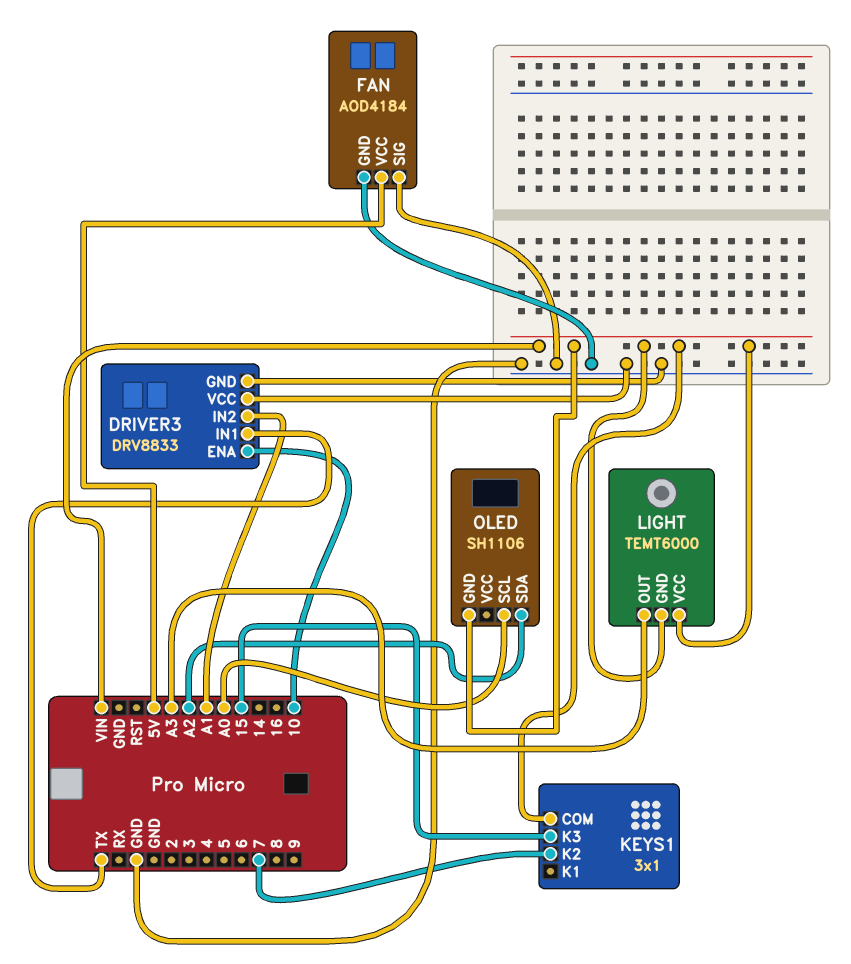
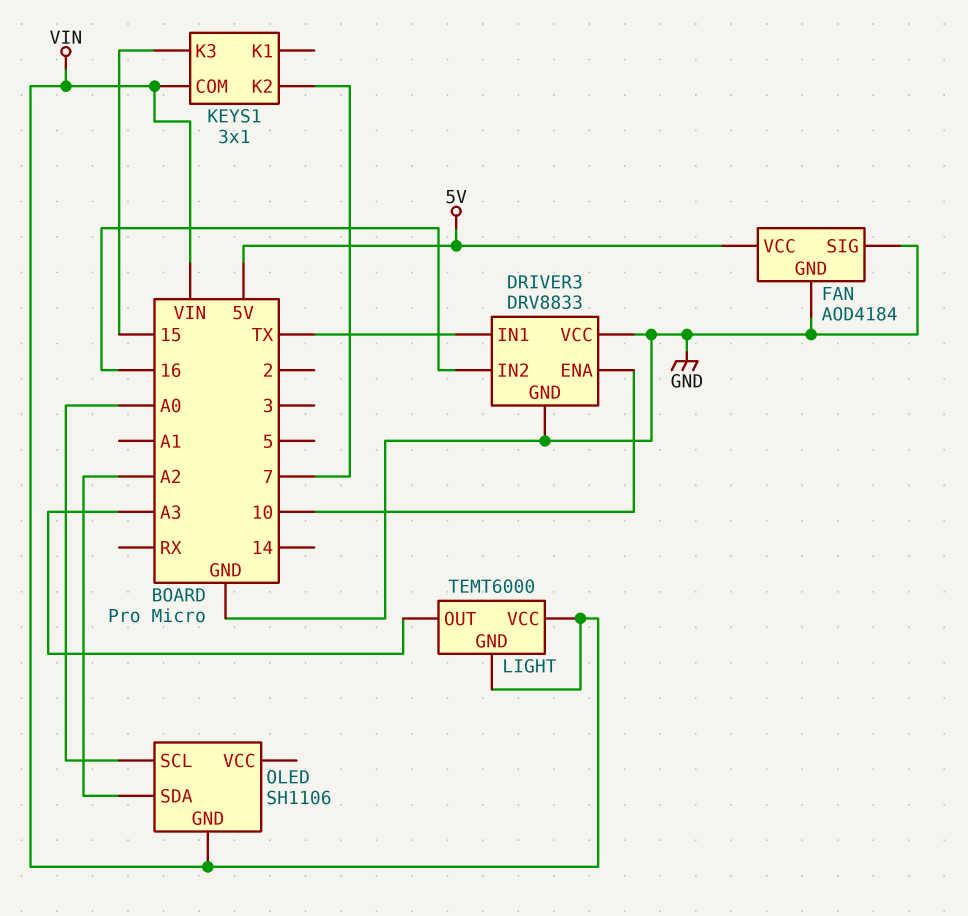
DRIVER3 pin IN2: A1 -> 16

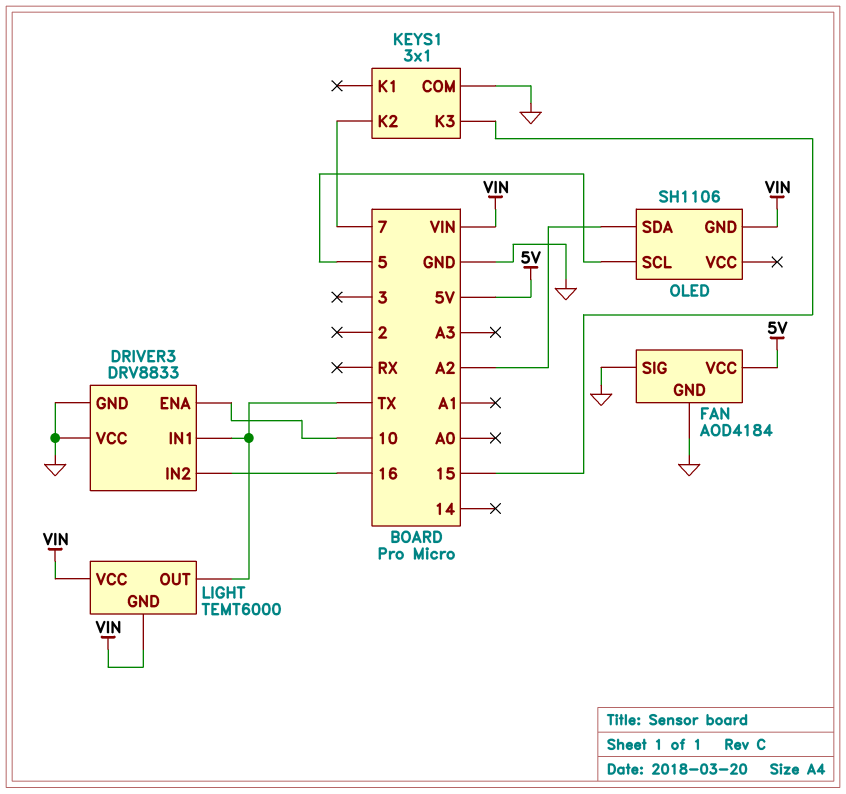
KEYS1 pin COM: VIN -> GND
LIGHT pin OUT: A3 -> TX
OLED pin SCL: A0 -> 5

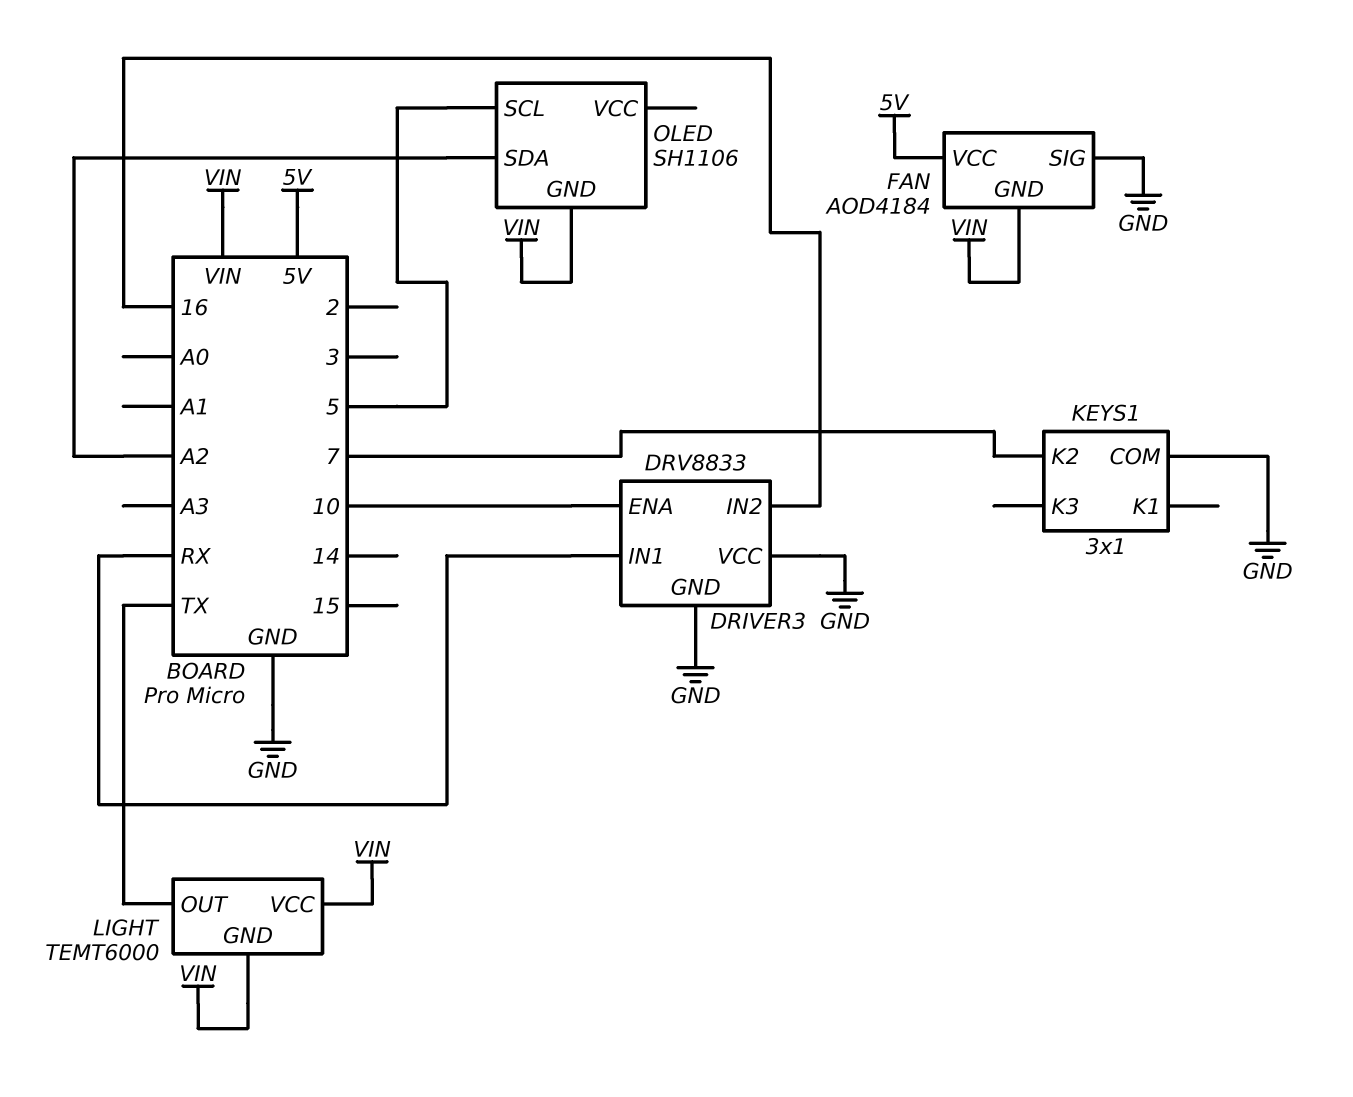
DRIVER3 pin IN1: TX -> RX
FAN pin GND: GND -> VIN
KEYS1 pin K3: 15 -> none

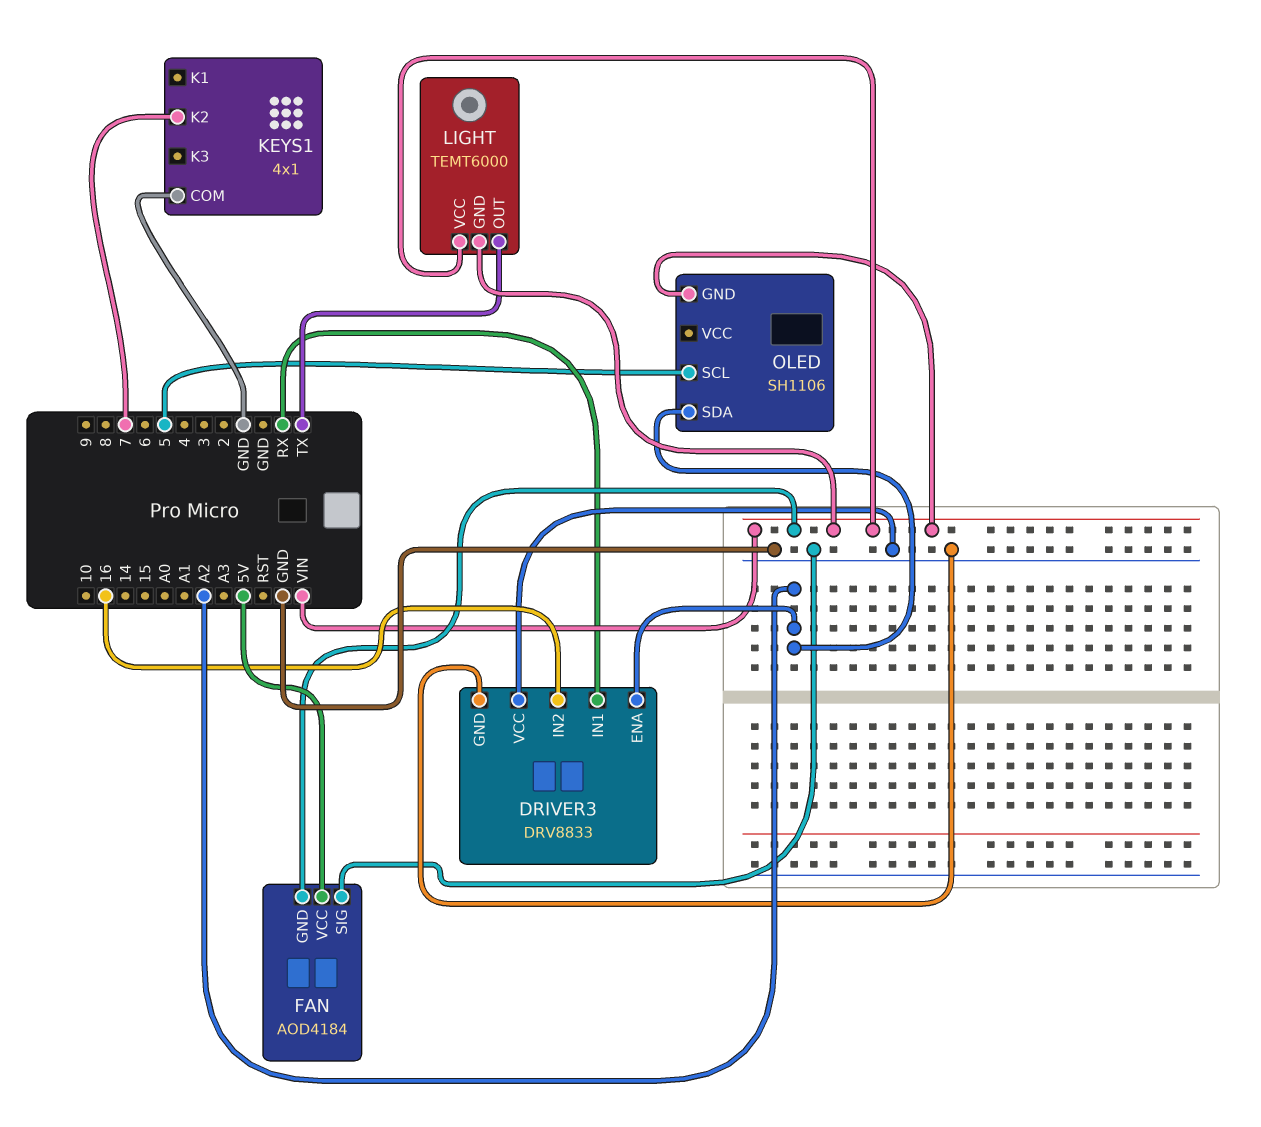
DRIVER3 pin ENA: 10 -> A2
KEYS1: 3x1 -> 4x1

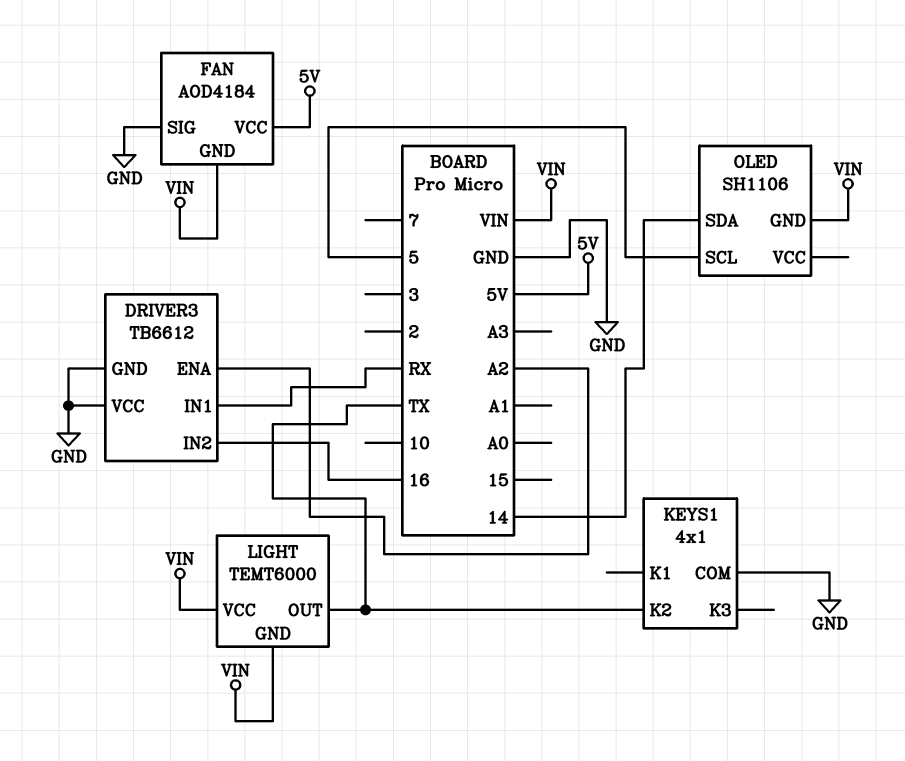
DRIVER3: DRV8833 -> TB6612
KEYS1 pin K2: 7 -> TX
OLED pin SDA: A2 -> 14

